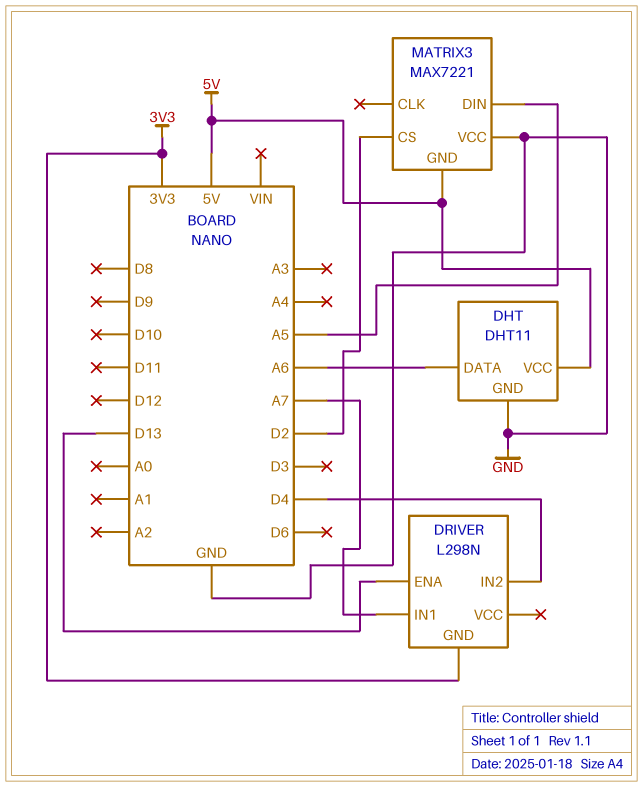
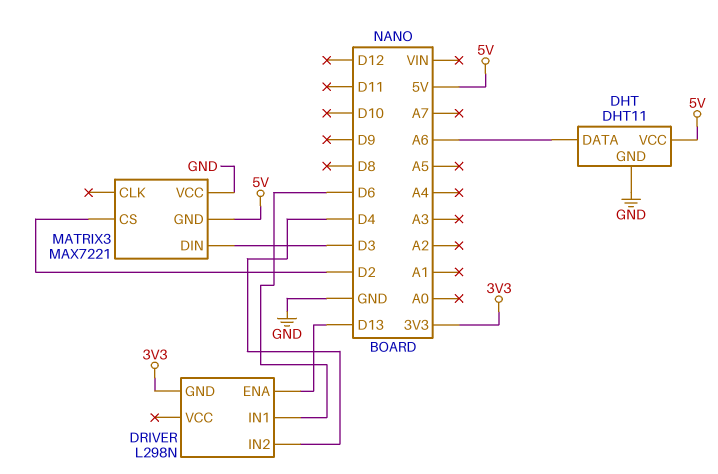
DRIVER pin IN1: A7 -> D6
MATRIX3 pin DIN: A5 -> D3

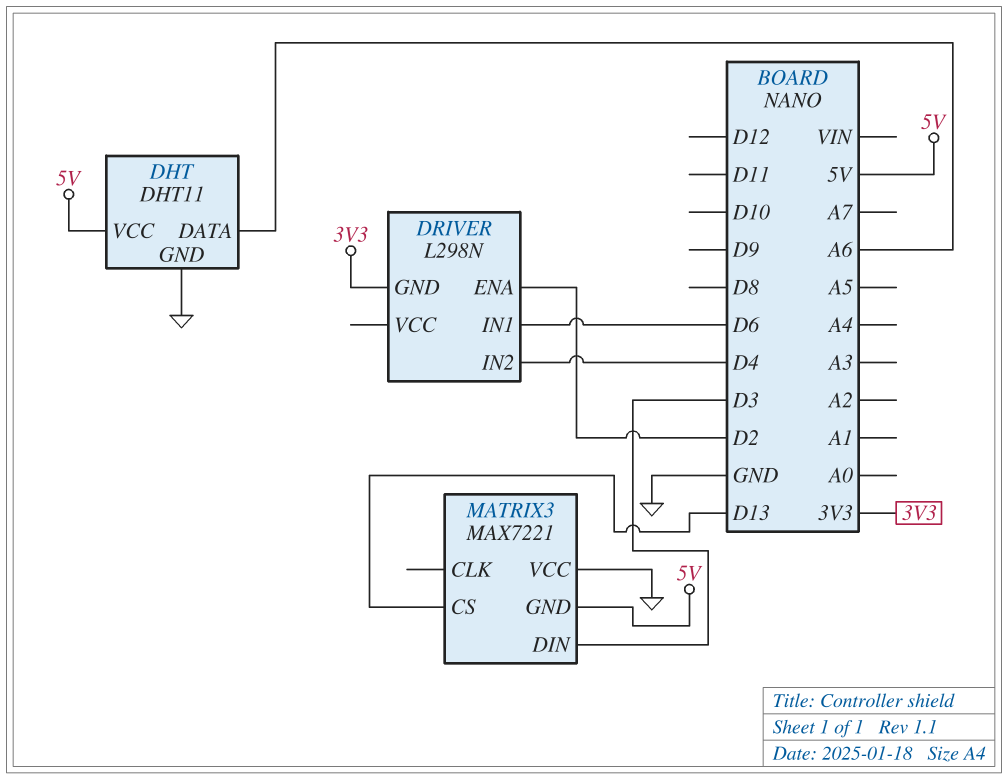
DRIVER pin ENA: D13 -> D2
MATRIX3 pin CS: D2 -> D13

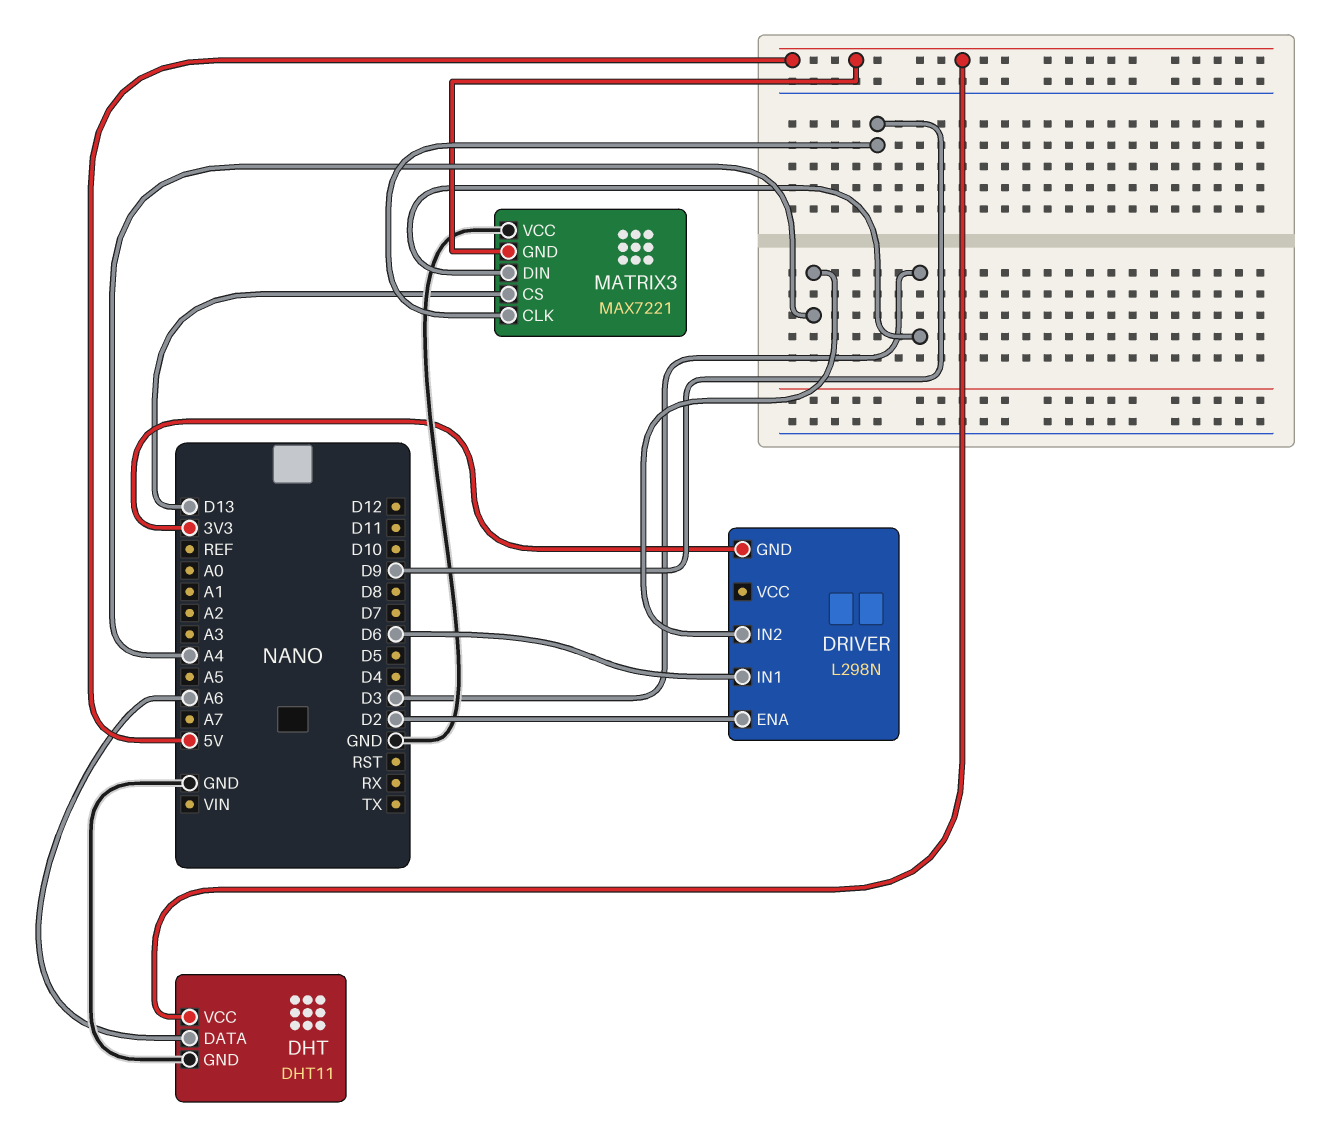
DRIVER pin IN2: D4 -> A4
MATRIX3 pin CLK: none -> D9

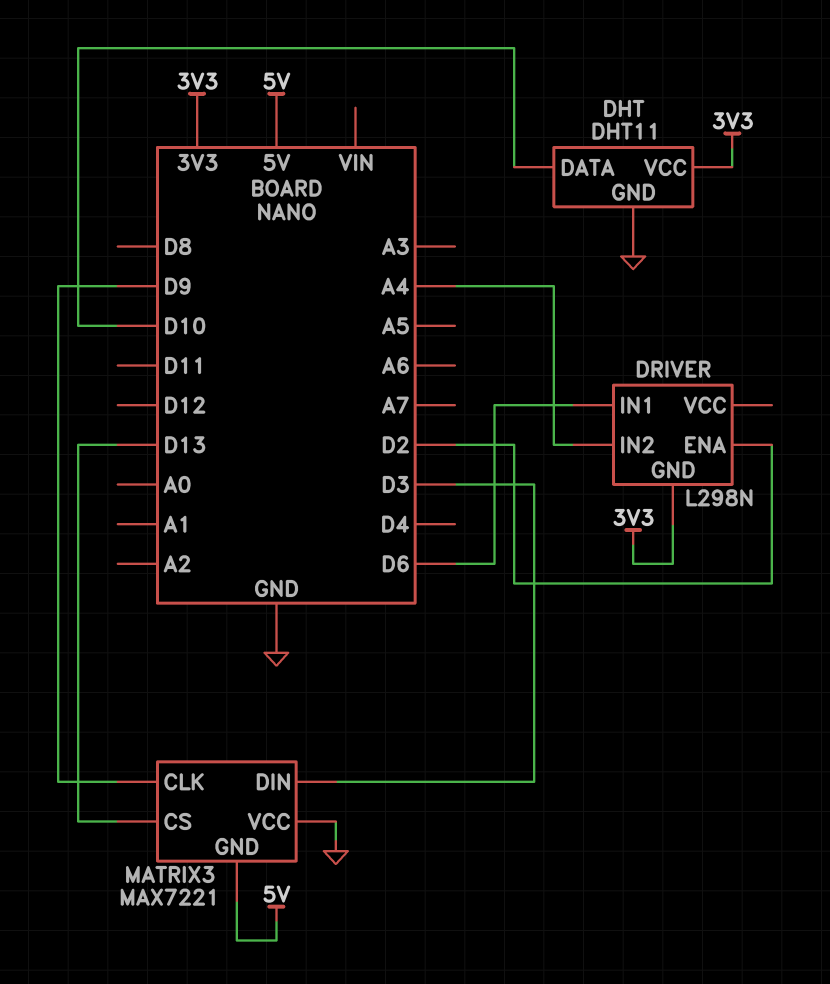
DHT pin DATA: A6 -> D10
DHT pin VCC: 5V -> 3V3

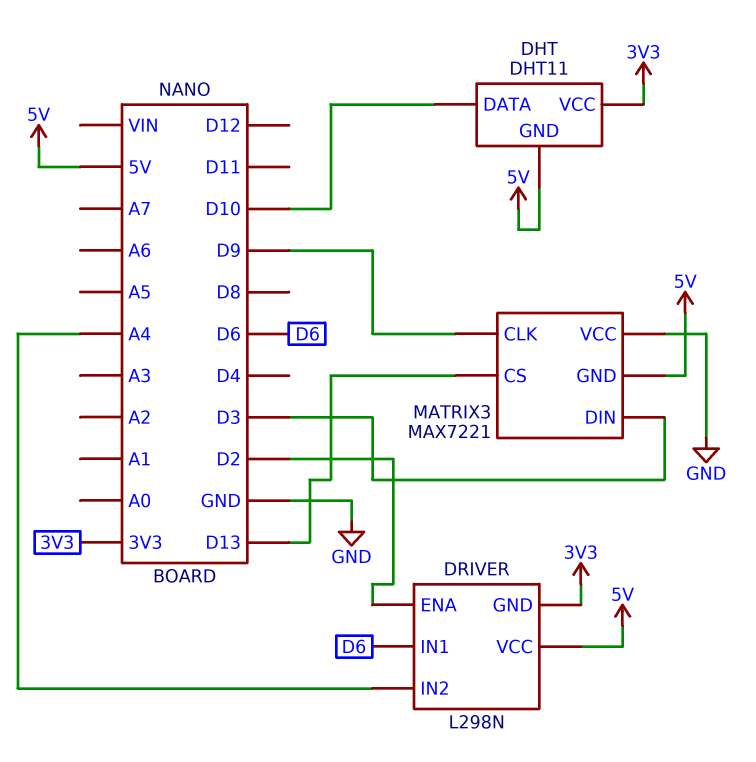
DHT pin GND: GND -> 5V
DRIVER pin VCC: none -> 5V

